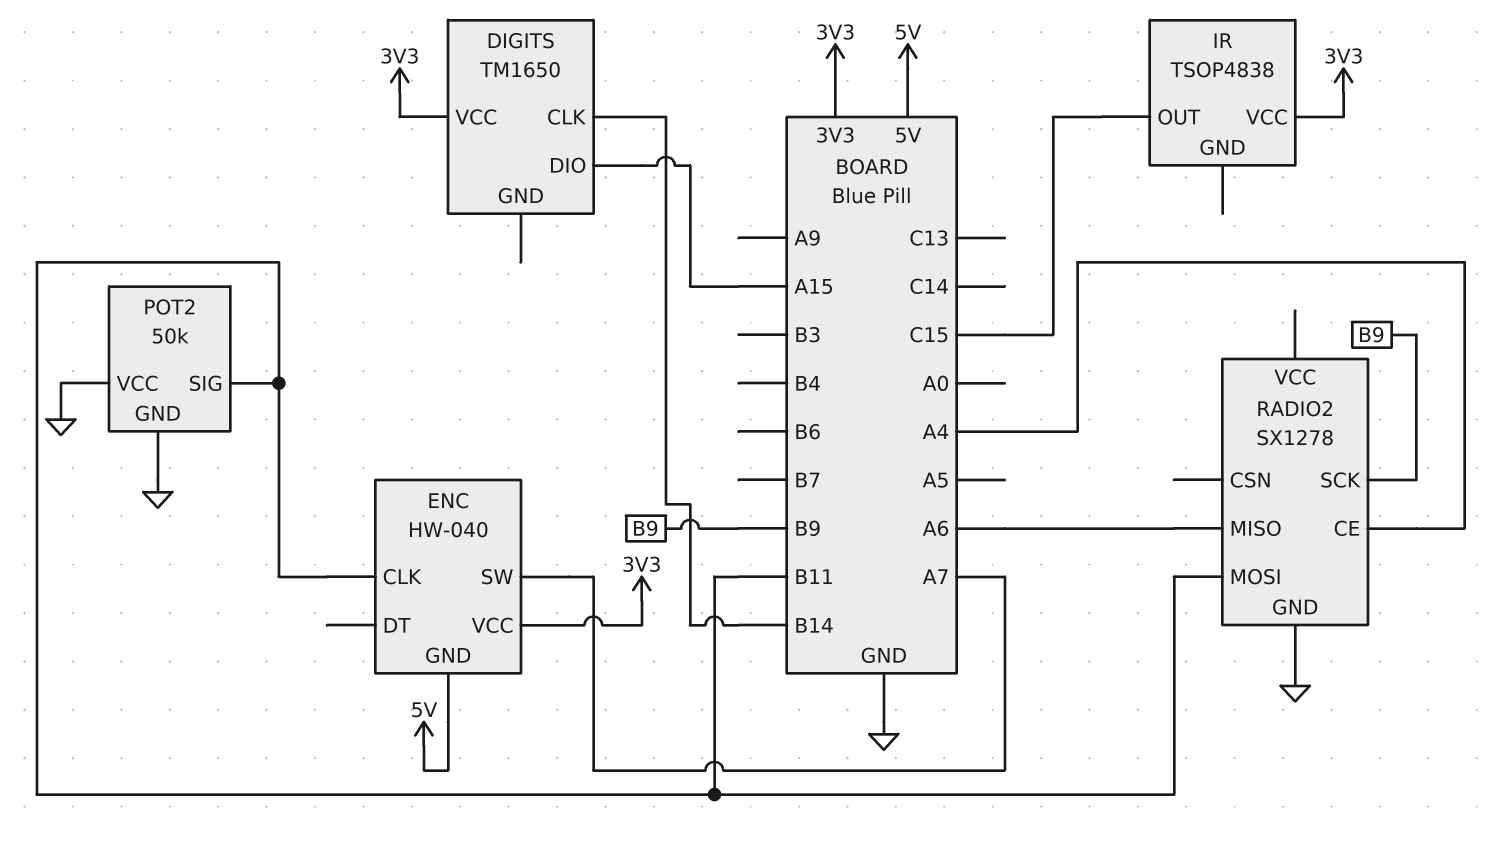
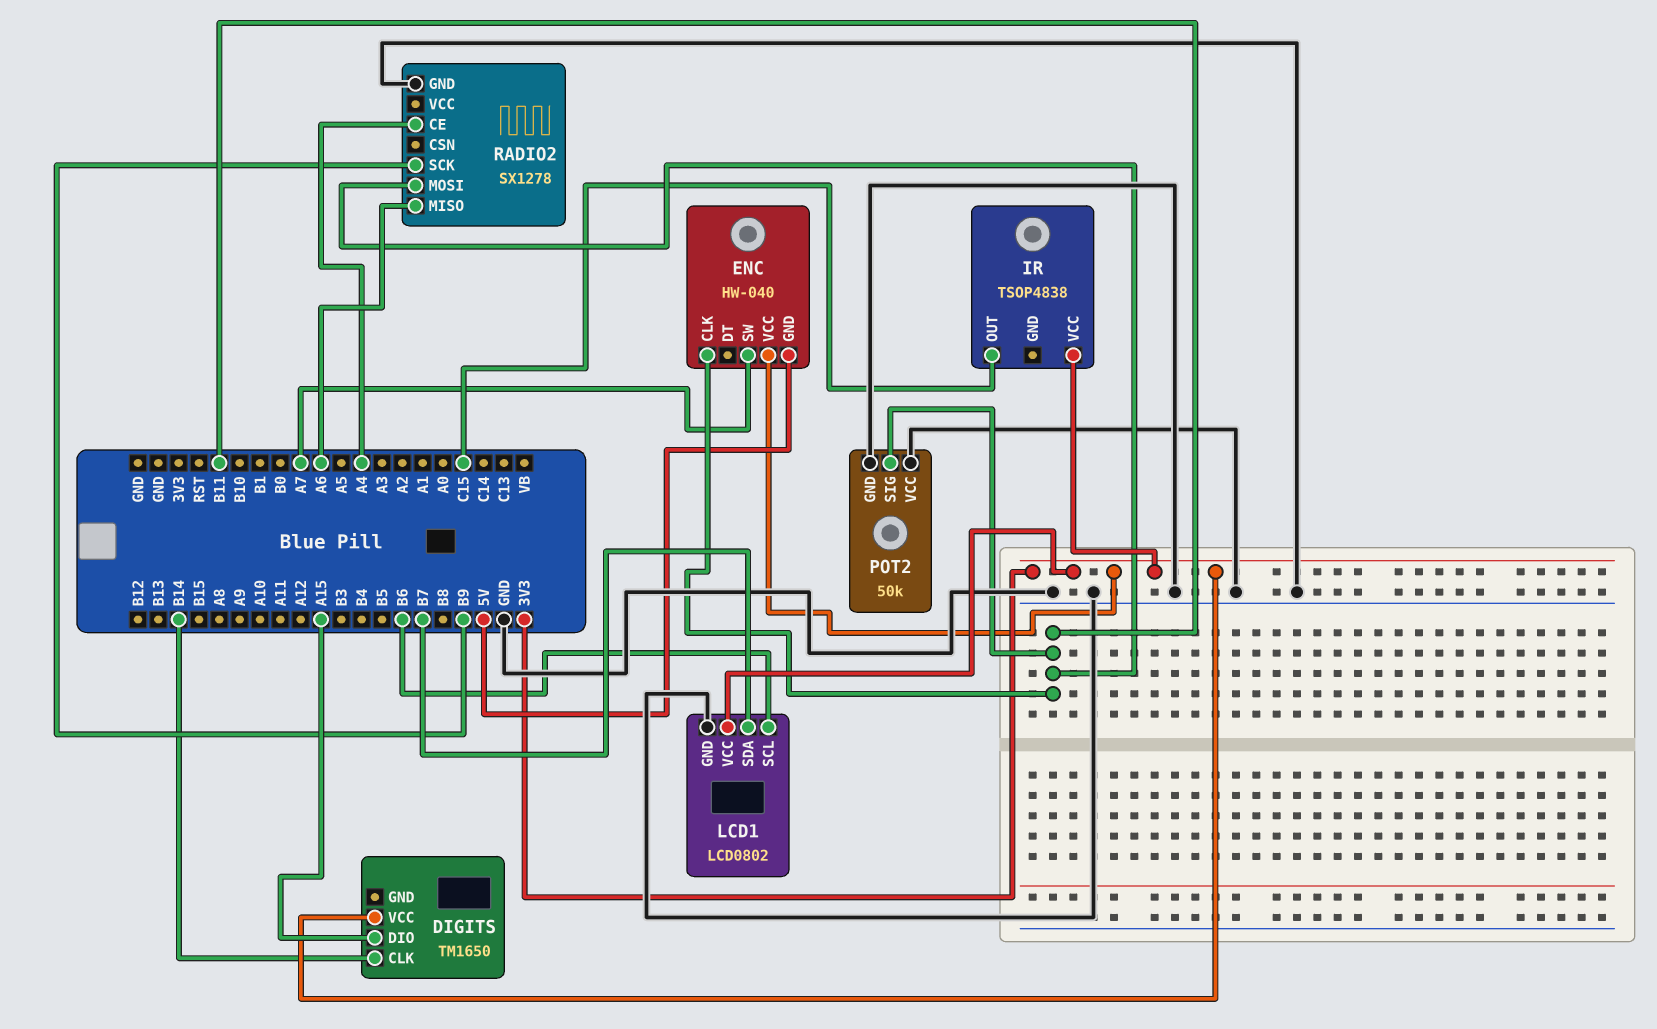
LCD1: none -> LCD0802
LCD1 pin GND: none -> GND
LCD1 pin SCL: none -> B6
LCD1 pin SDA: none -> B7
LCD1 pin VCC: none -> 3V3

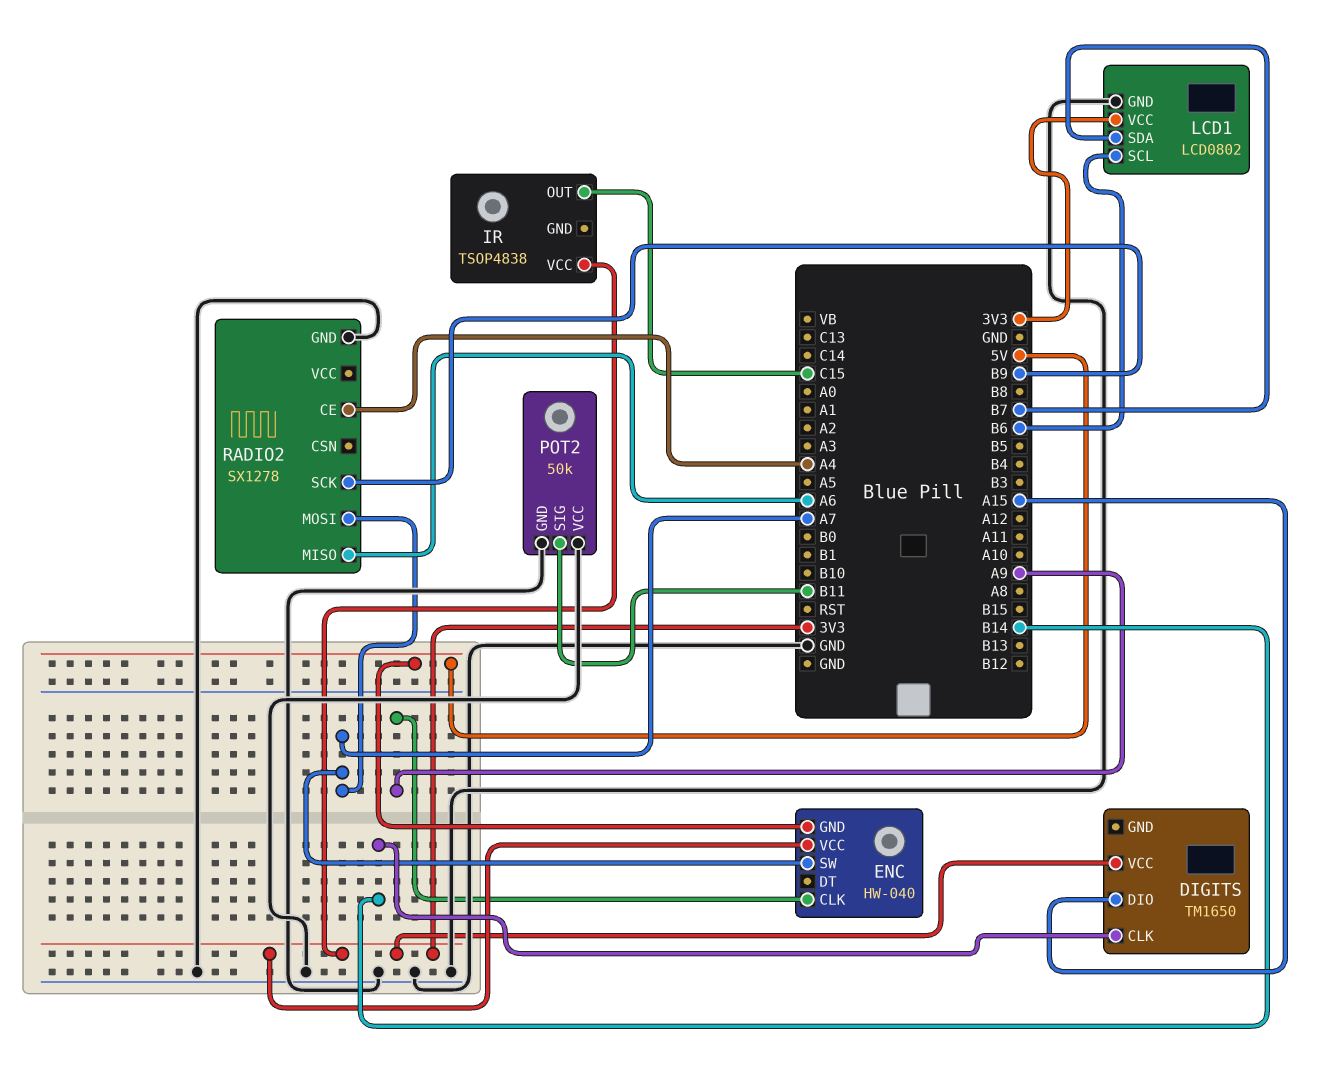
ENC pin CLK: B11 -> A9
RADIO2 pin MOSI: B11 -> A7

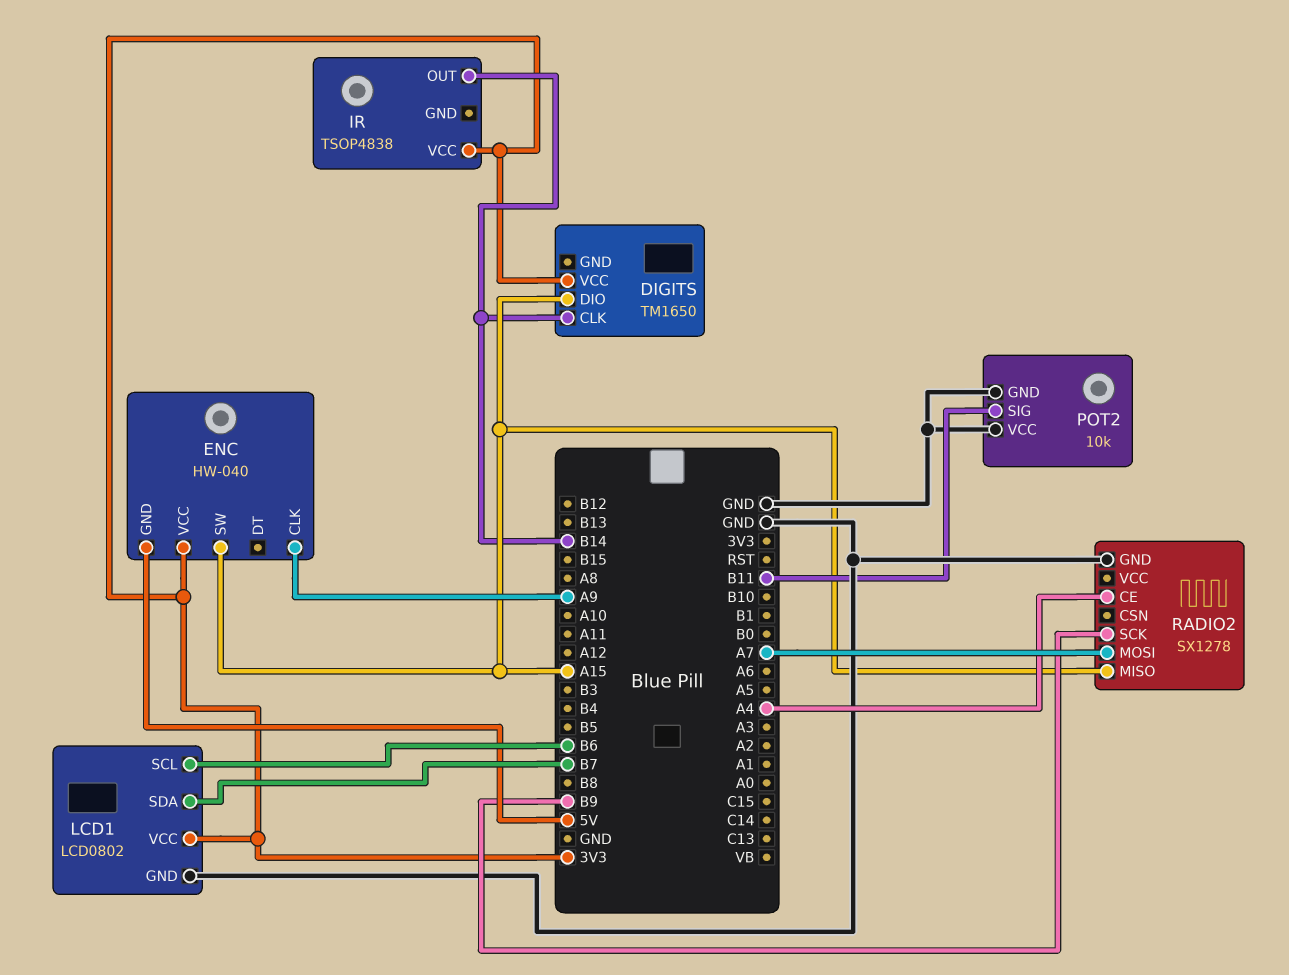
ENC pin SW: A7 -> A15
IR pin OUT: C15 -> B14
POT2: 50k -> 10k
RADIO2 pin MISO: A6 -> A15

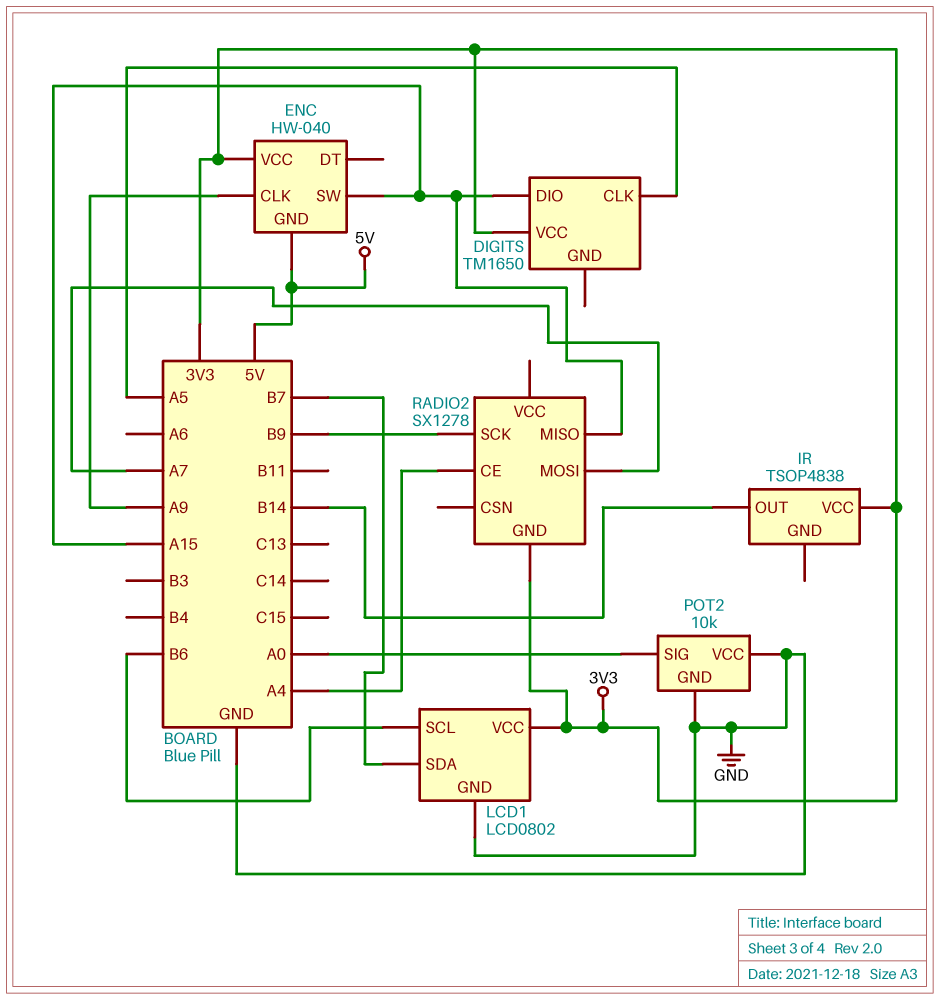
DIGITS pin CLK: B14 -> A5
POT2 pin SIG: B11 -> A0
RADIO2 pin GND: GND -> 3V3

